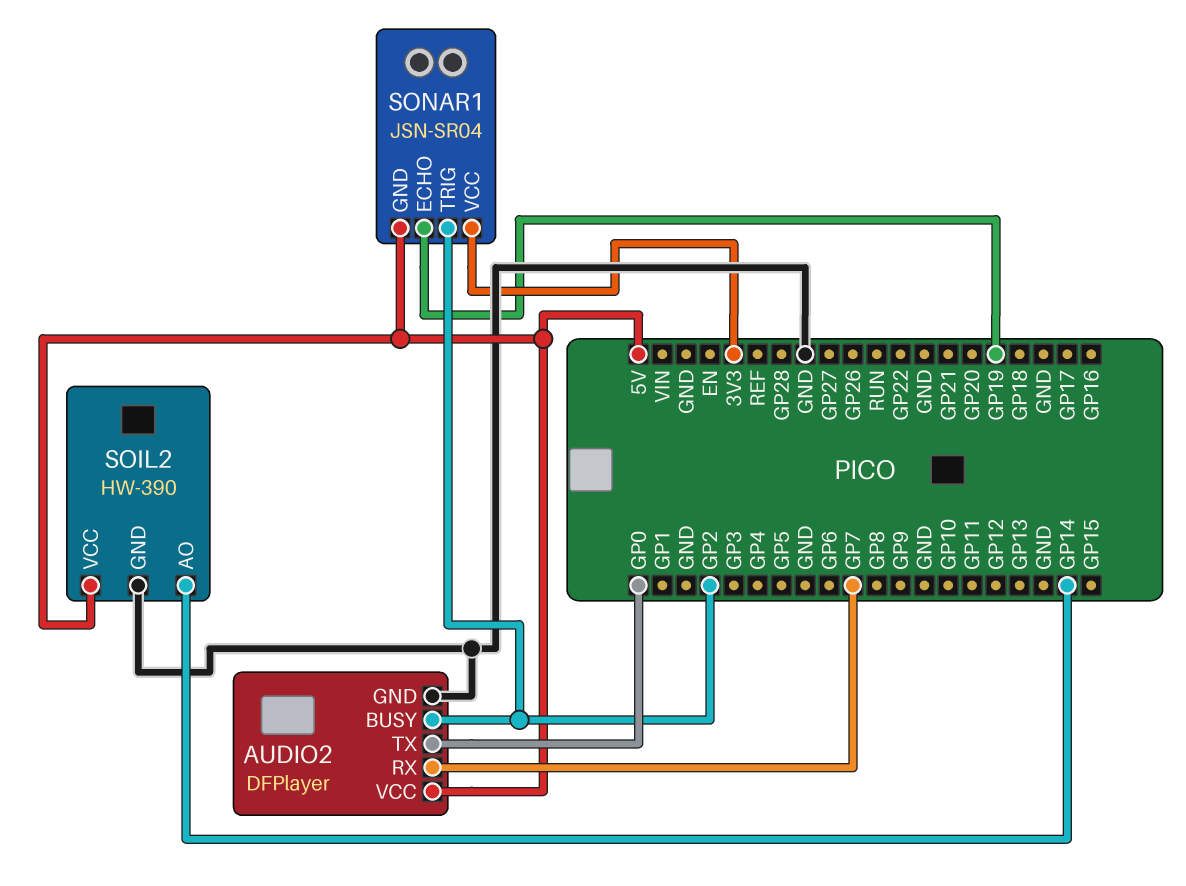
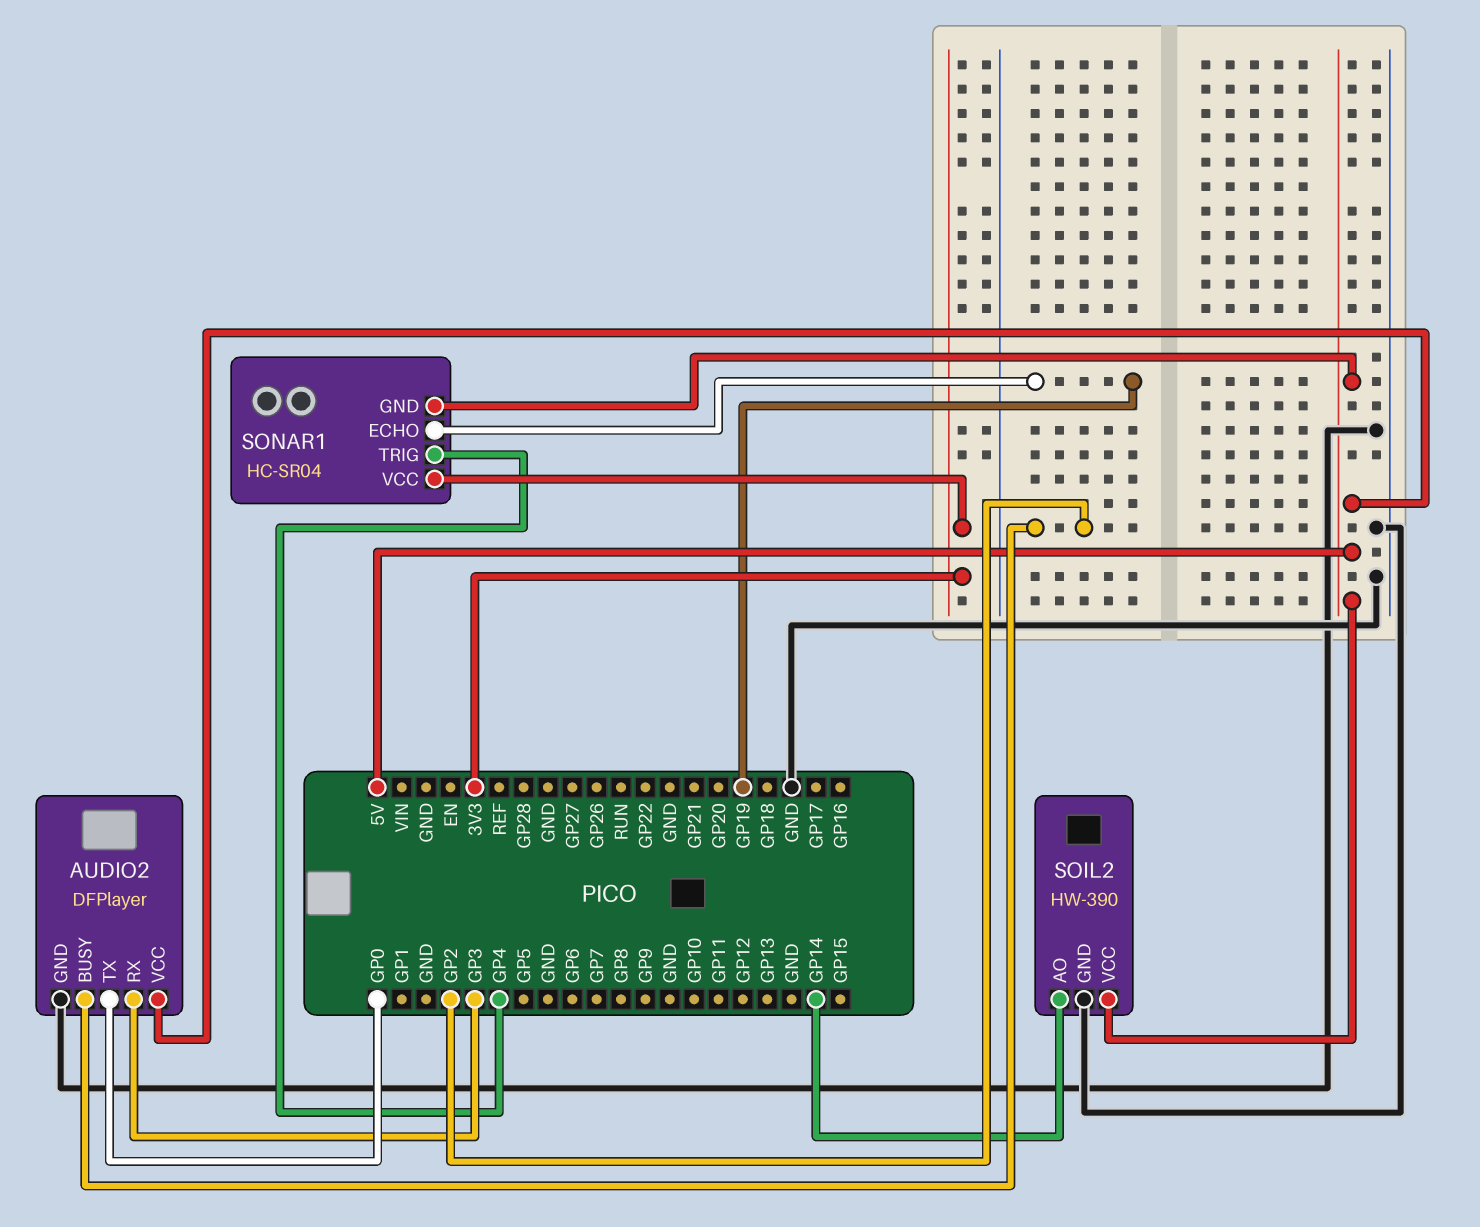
AUDIO2 pin RX: GP7 -> GP3
SONAR1: JSN-SR04 -> HC-SR04
SONAR1 pin TRIG: GP2 -> GP4

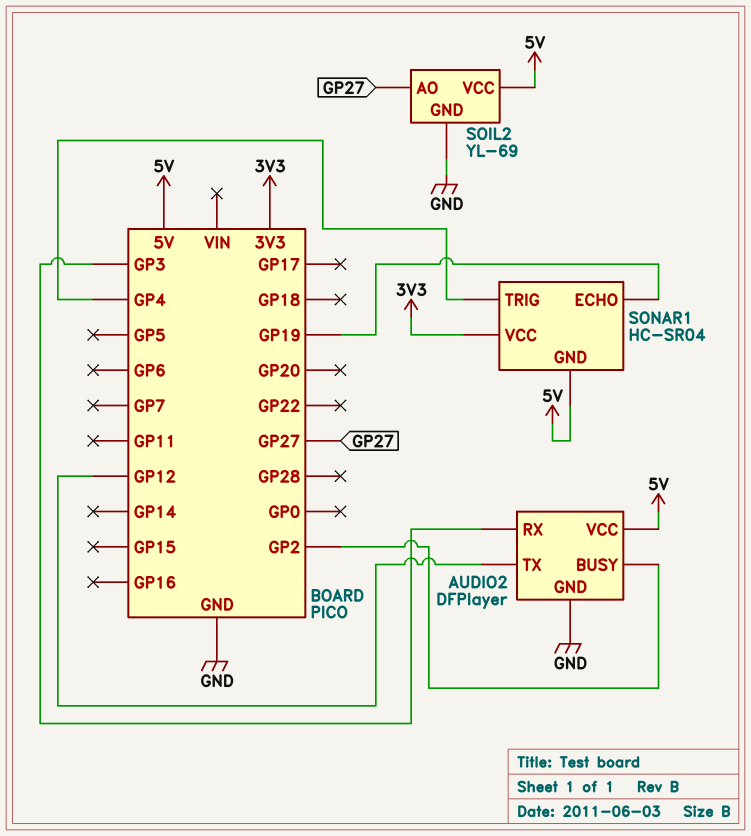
AUDIO2 pin TX: GP0 -> GP12
SOIL2: HW-390 -> YL-69
SOIL2 pin AO: GP14 -> GP27

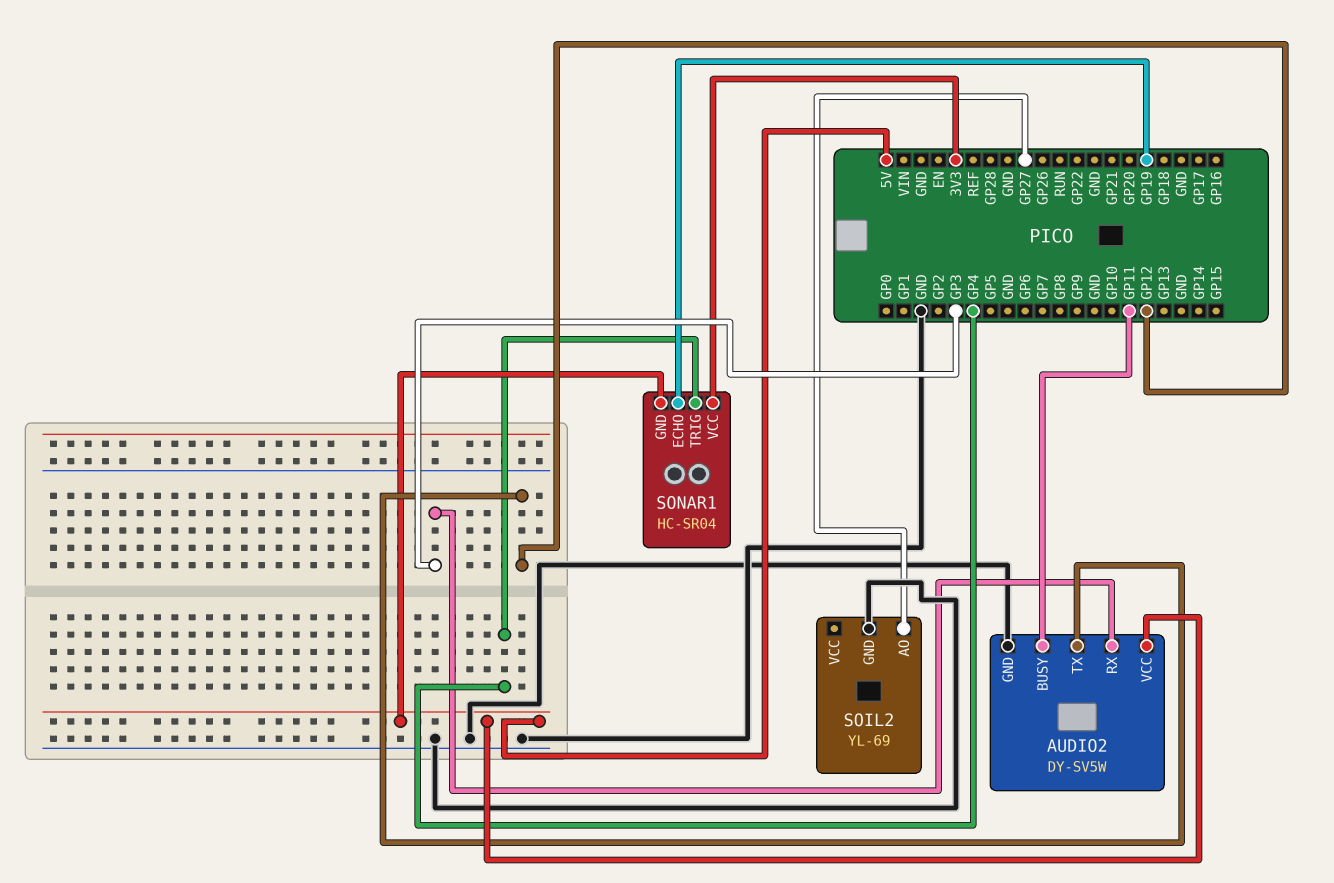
AUDIO2: DFPlayer -> DY-SV5W
AUDIO2 pin BUSY: GP2 -> GP11
SOIL2 pin VCC: 5V -> none

